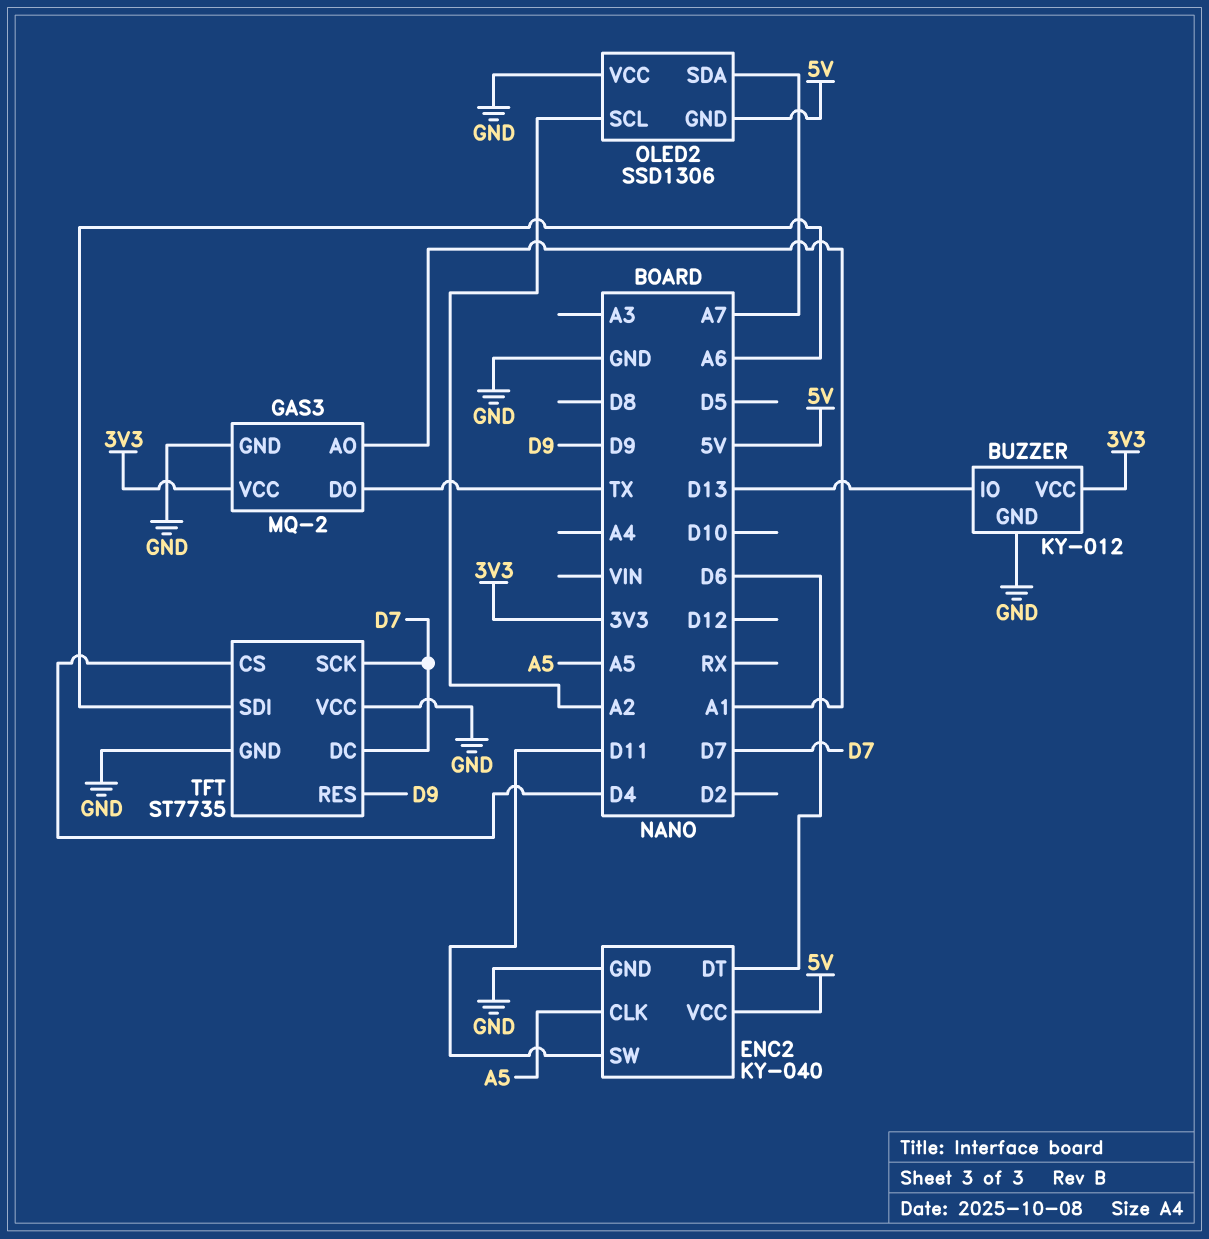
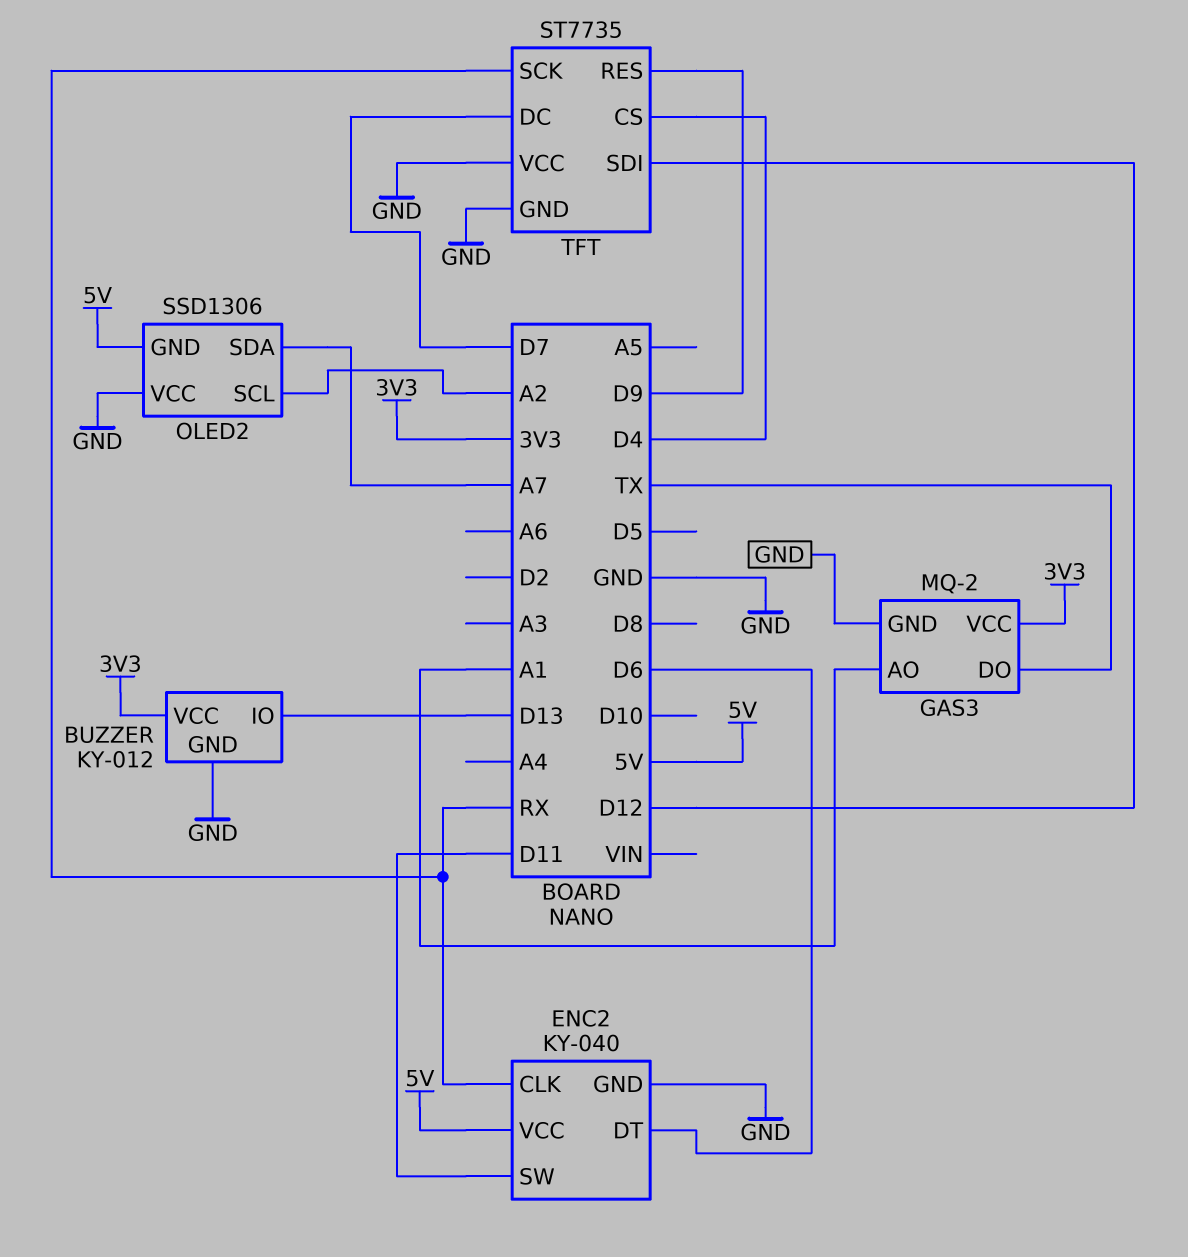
ENC2 pin CLK: A5 -> RX
TFT pin SCK: D7 -> RX
TFT pin SDI: A6 -> D12

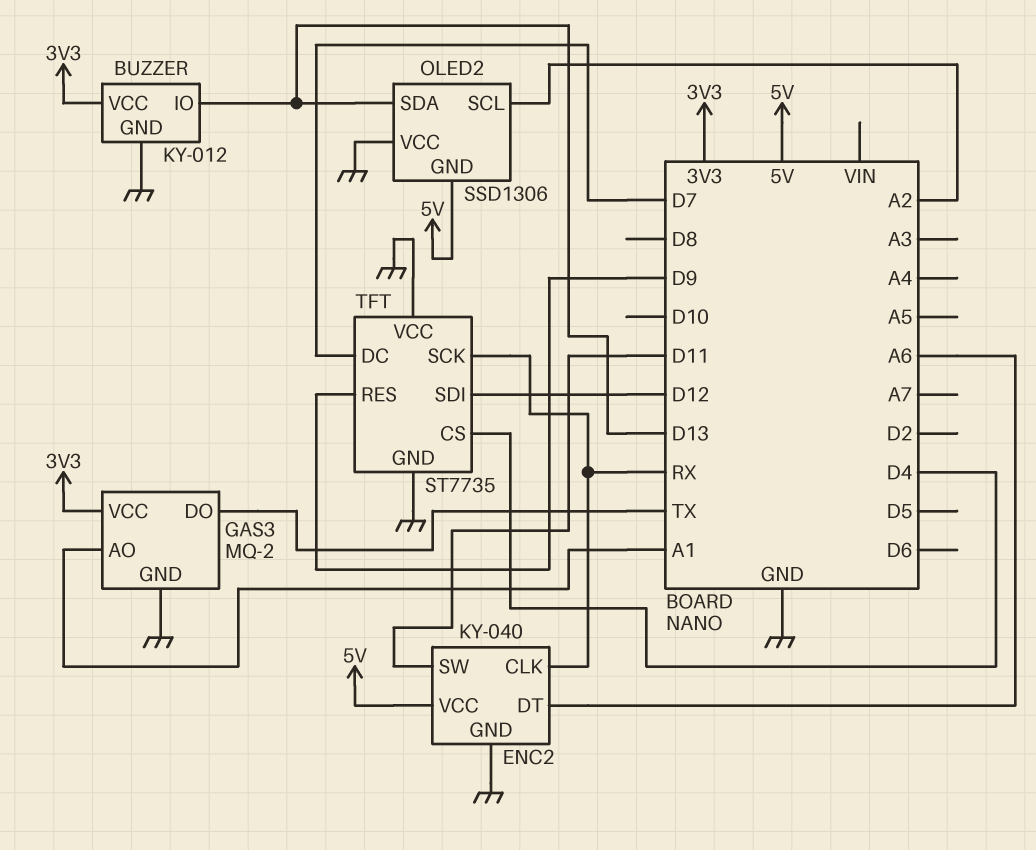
ENC2 pin DT: D6 -> A6
OLED2 pin SDA: A7 -> D13

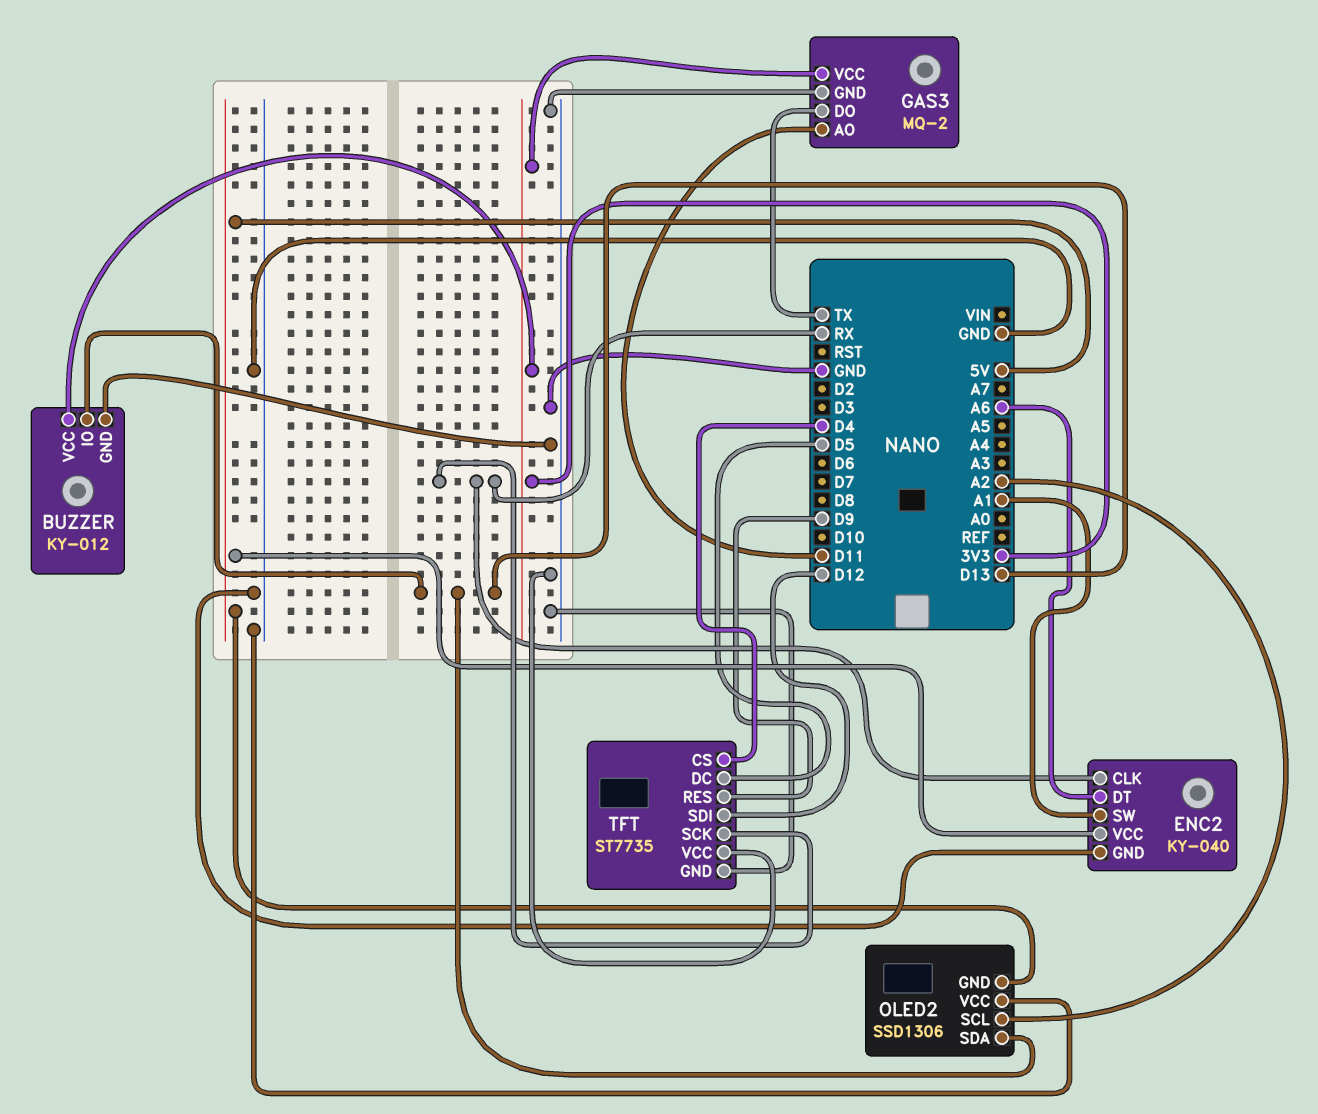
ENC2 pin SW: D11 -> A1
GAS3 pin AO: A1 -> D11
TFT pin DC: D7 -> D5

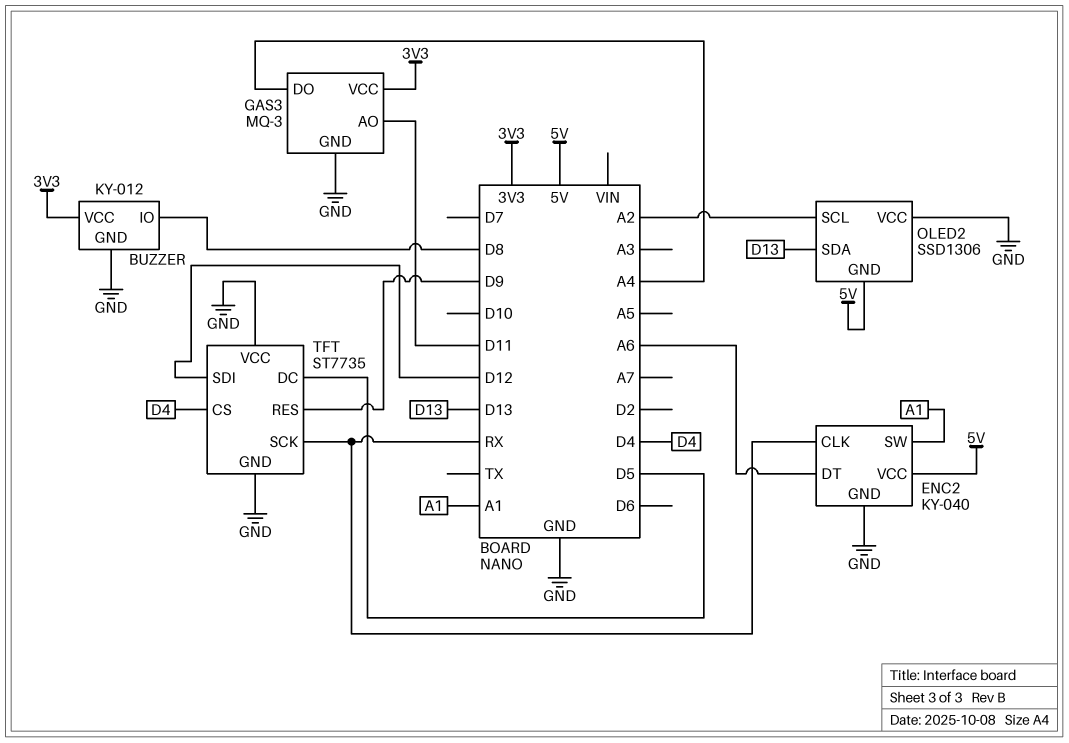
BUZZER pin IO: D13 -> D8
GAS3: MQ-2 -> MQ-3
GAS3 pin DO: TX -> A4

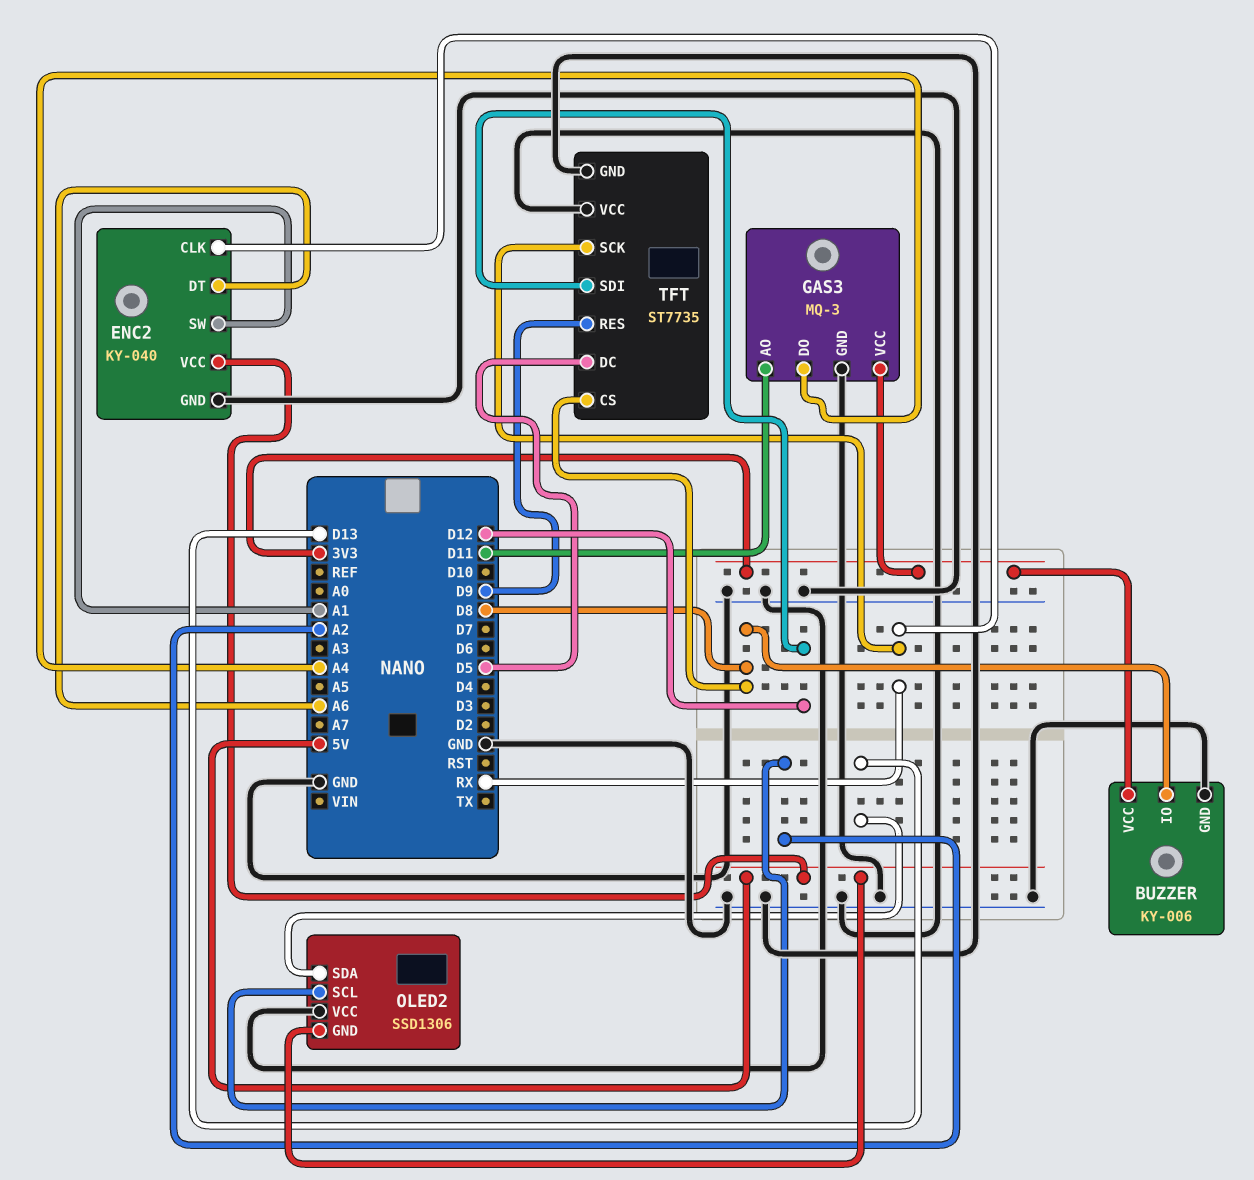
BUZZER: KY-012 -> KY-006
TFT pin CS: D4 -> D8

